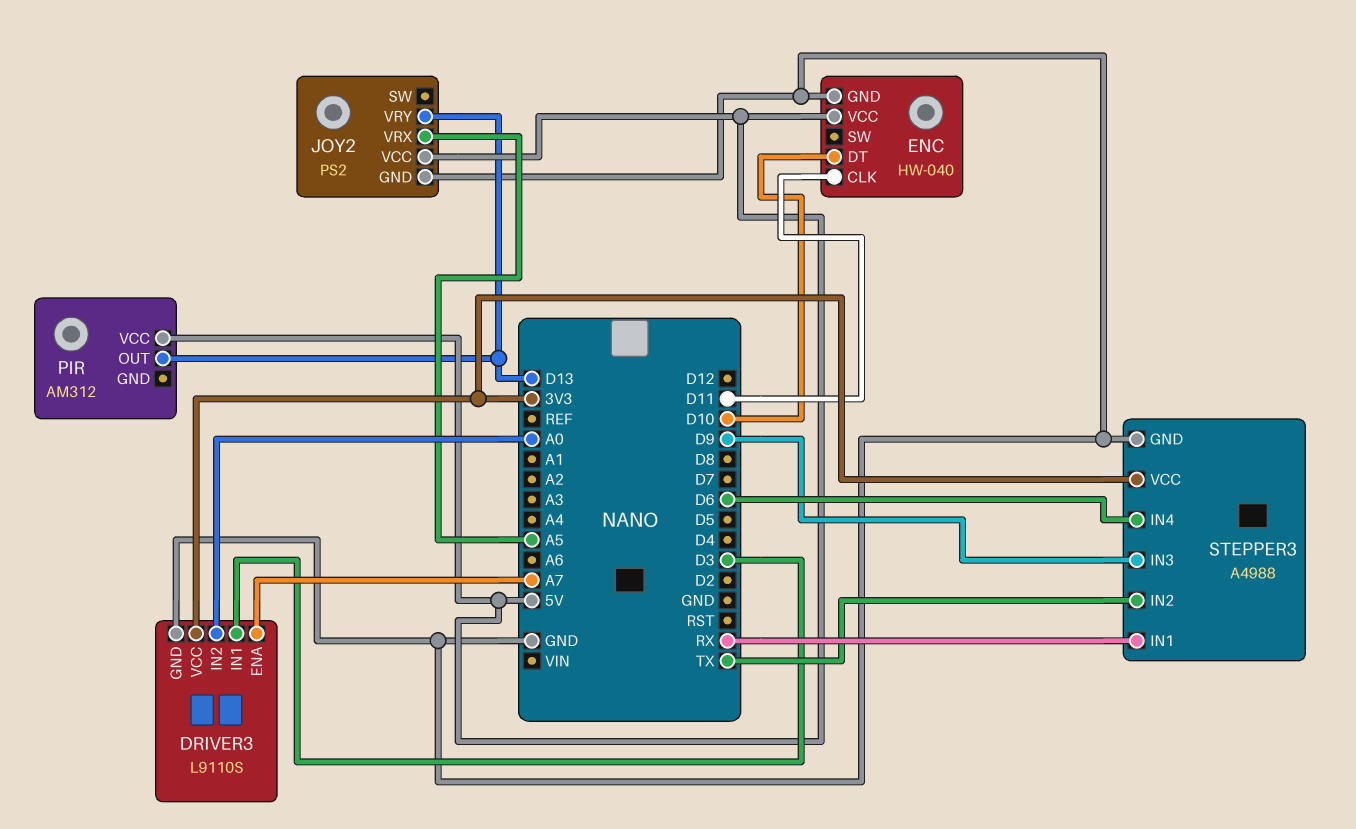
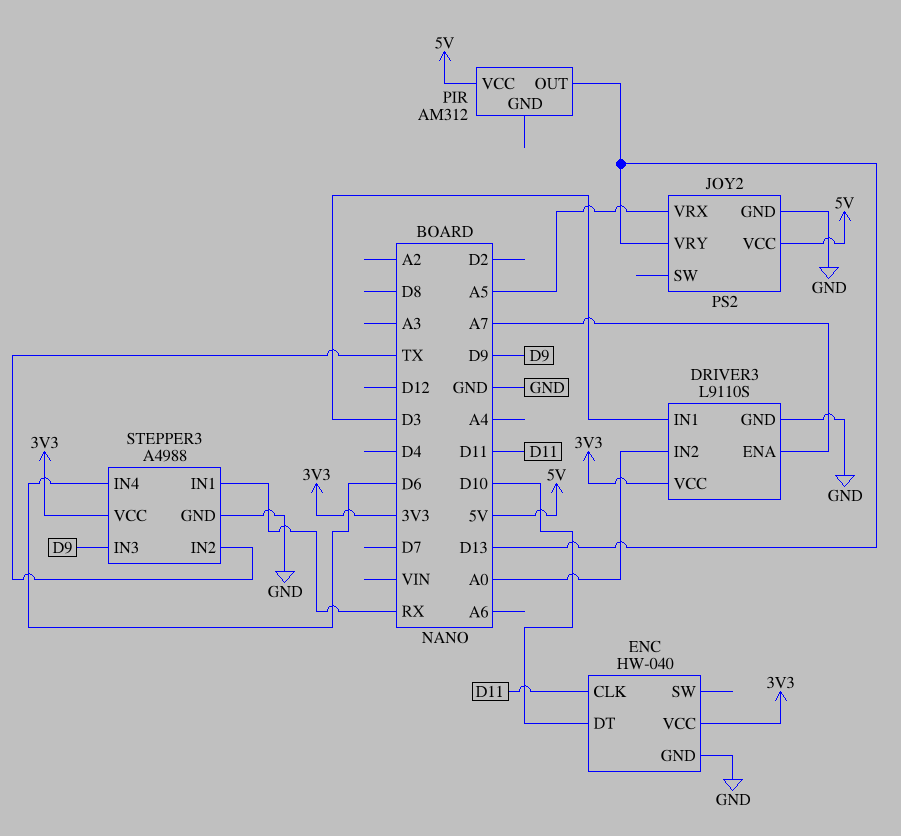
ENC pin VCC: 5V -> 3V3

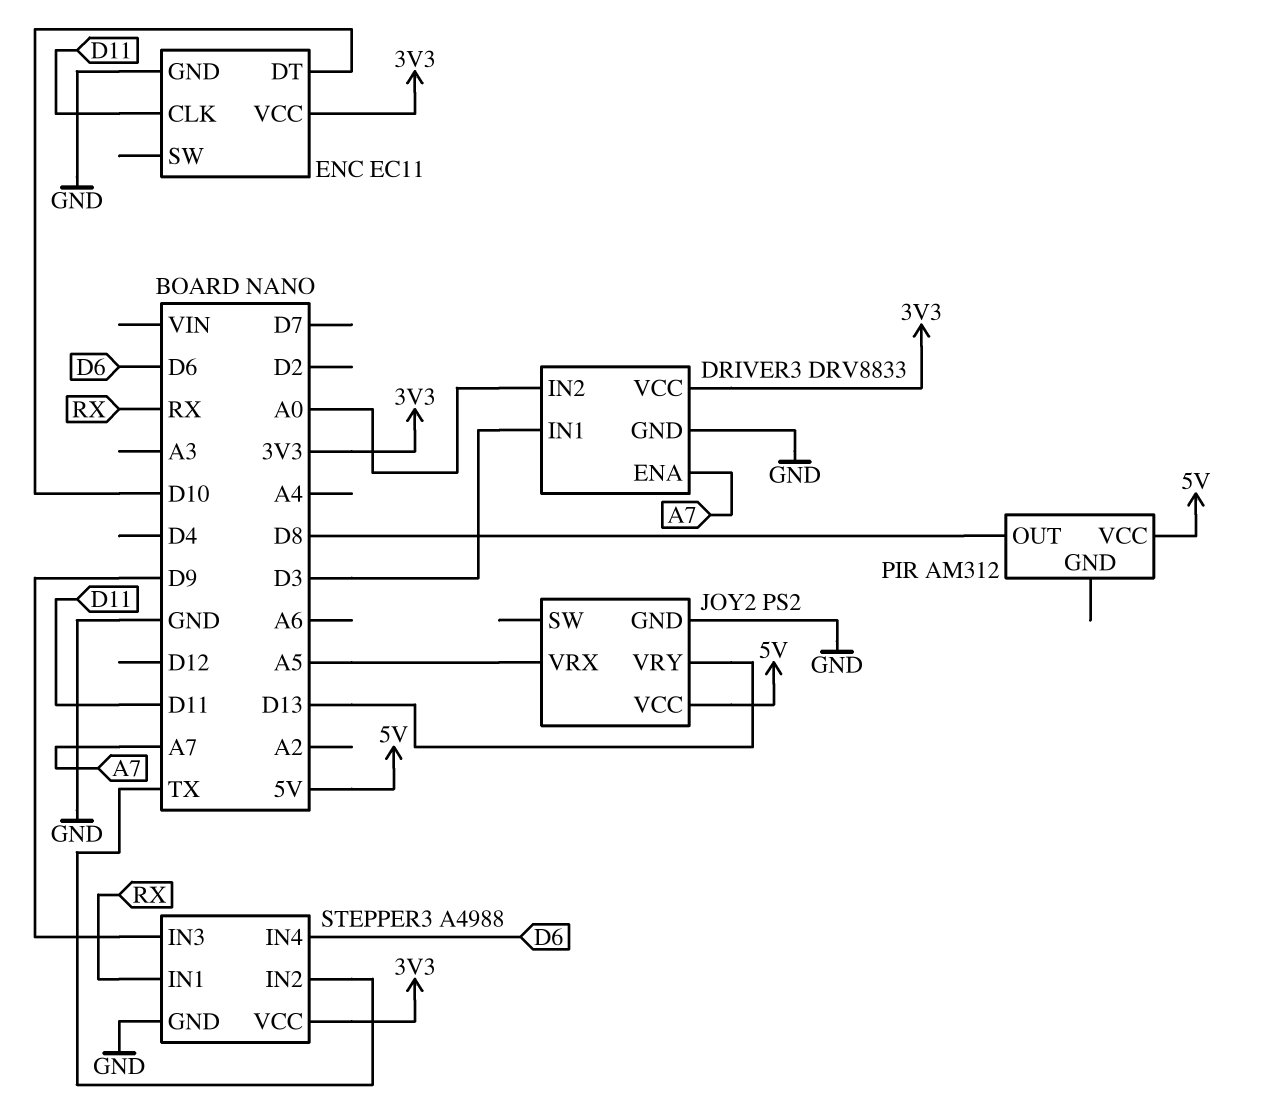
DRIVER3: L9110S -> DRV8833
ENC: HW-040 -> EC11
PIR pin OUT: D13 -> D8

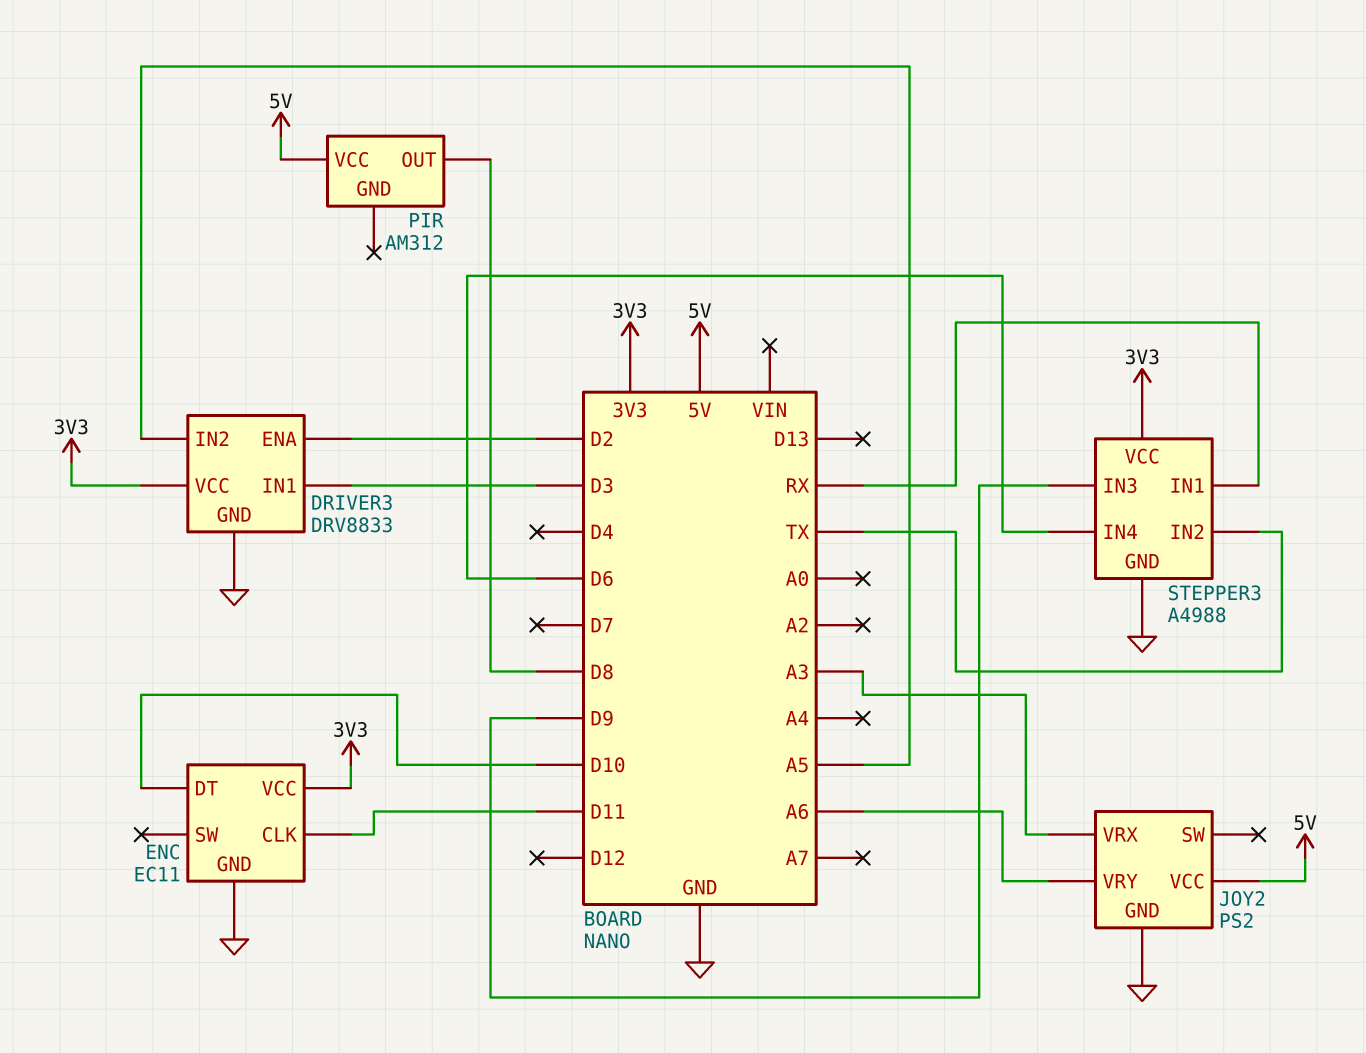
DRIVER3 pin ENA: A7 -> D2
DRIVER3 pin IN2: A0 -> A5
JOY2 pin VRX: A5 -> A3
JOY2 pin VRY: D13 -> A6

